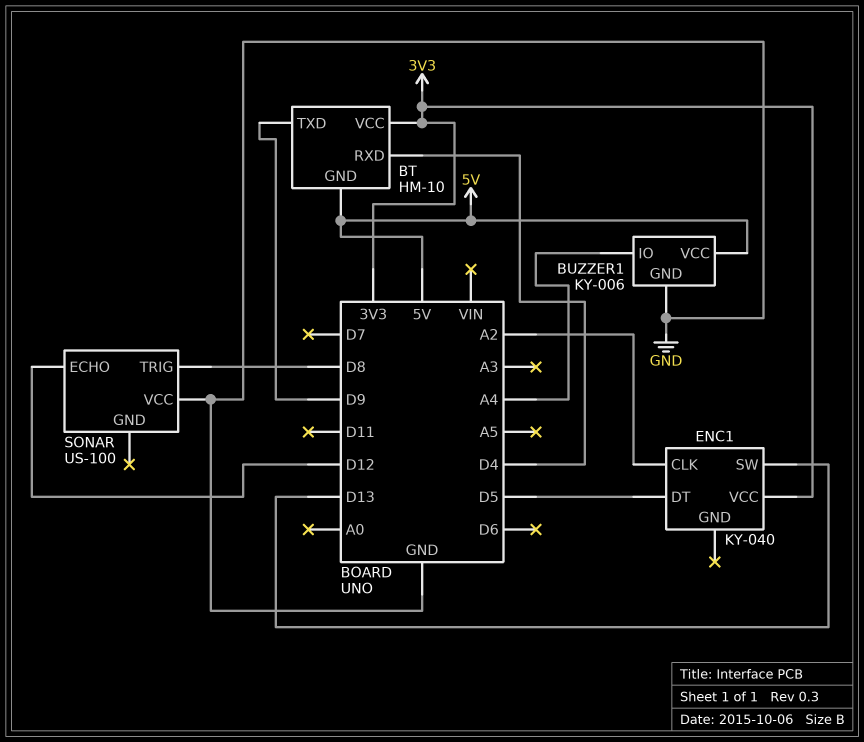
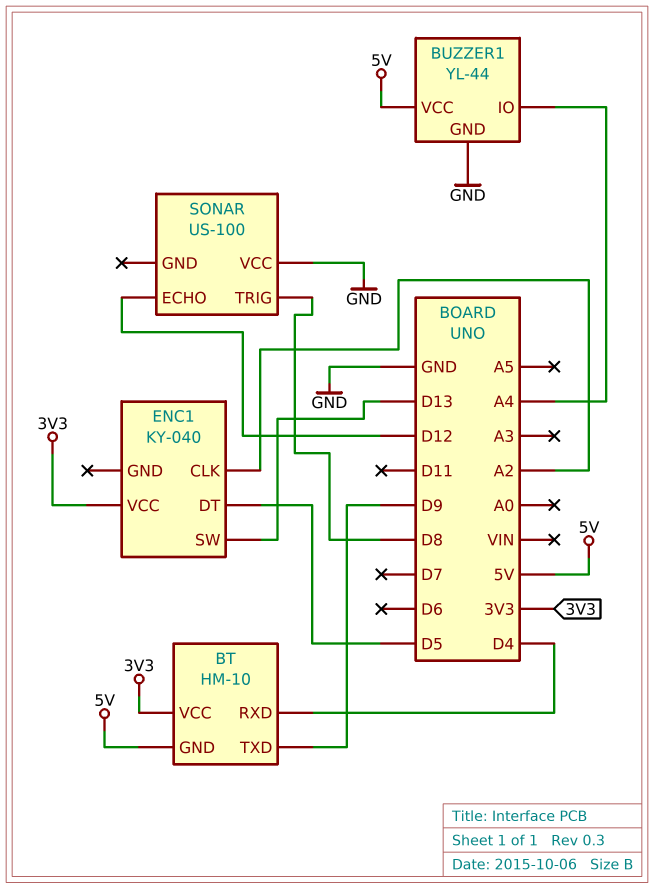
BUZZER1: KY-006 -> YL-44

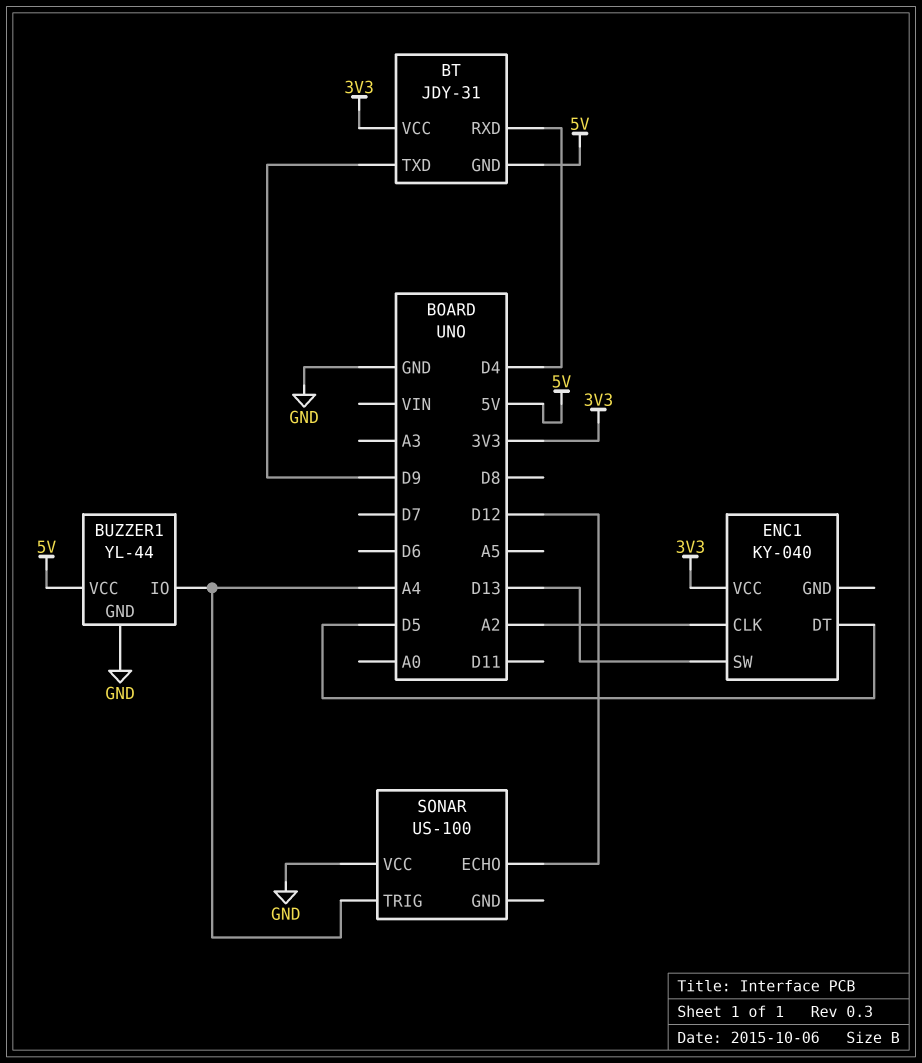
BT: HM-10 -> JDY-31
SONAR pin TRIG: D8 -> A4

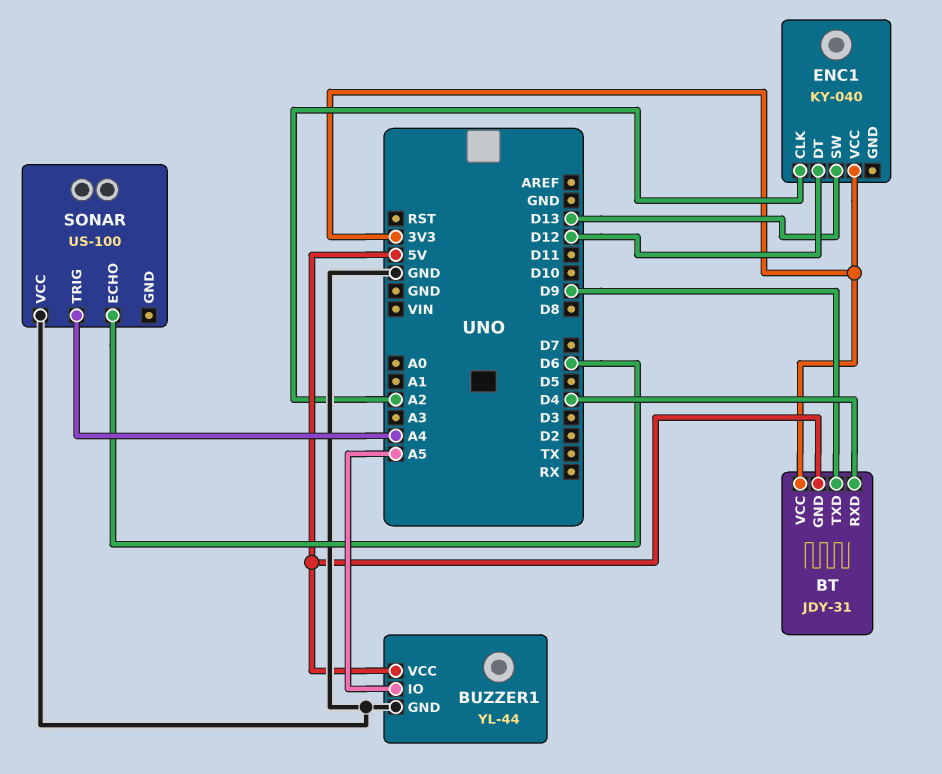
BUZZER1 pin IO: A4 -> A5
ENC1 pin DT: D5 -> D12
SONAR pin ECHO: D12 -> D6

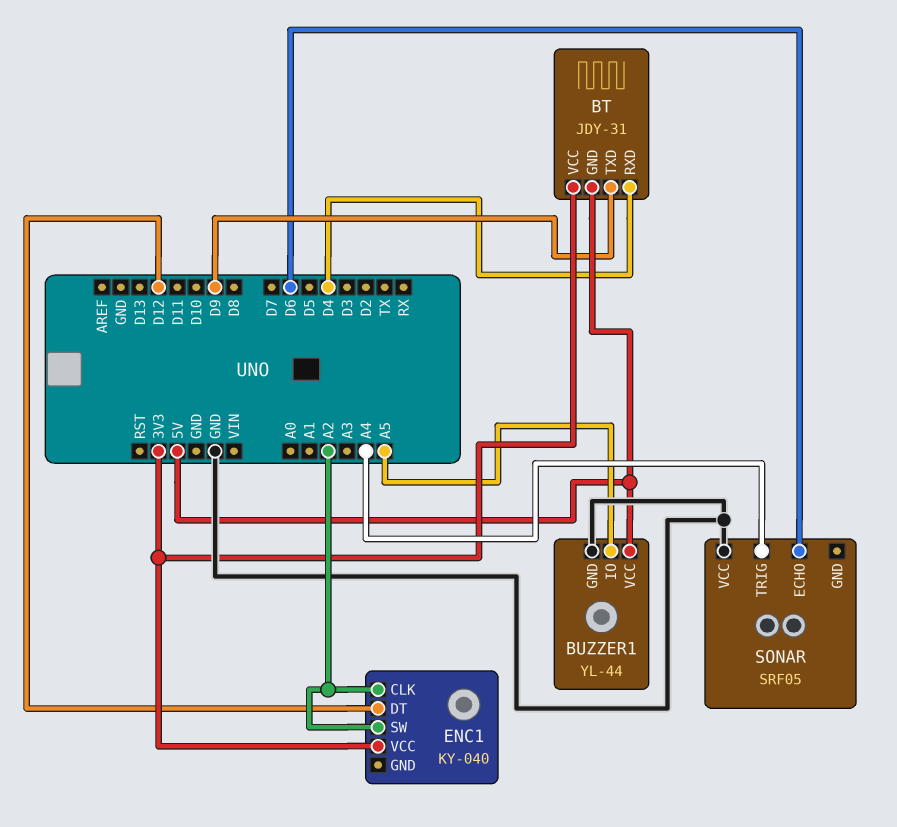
ENC1 pin SW: D13 -> A2
SONAR: US-100 -> SRF05

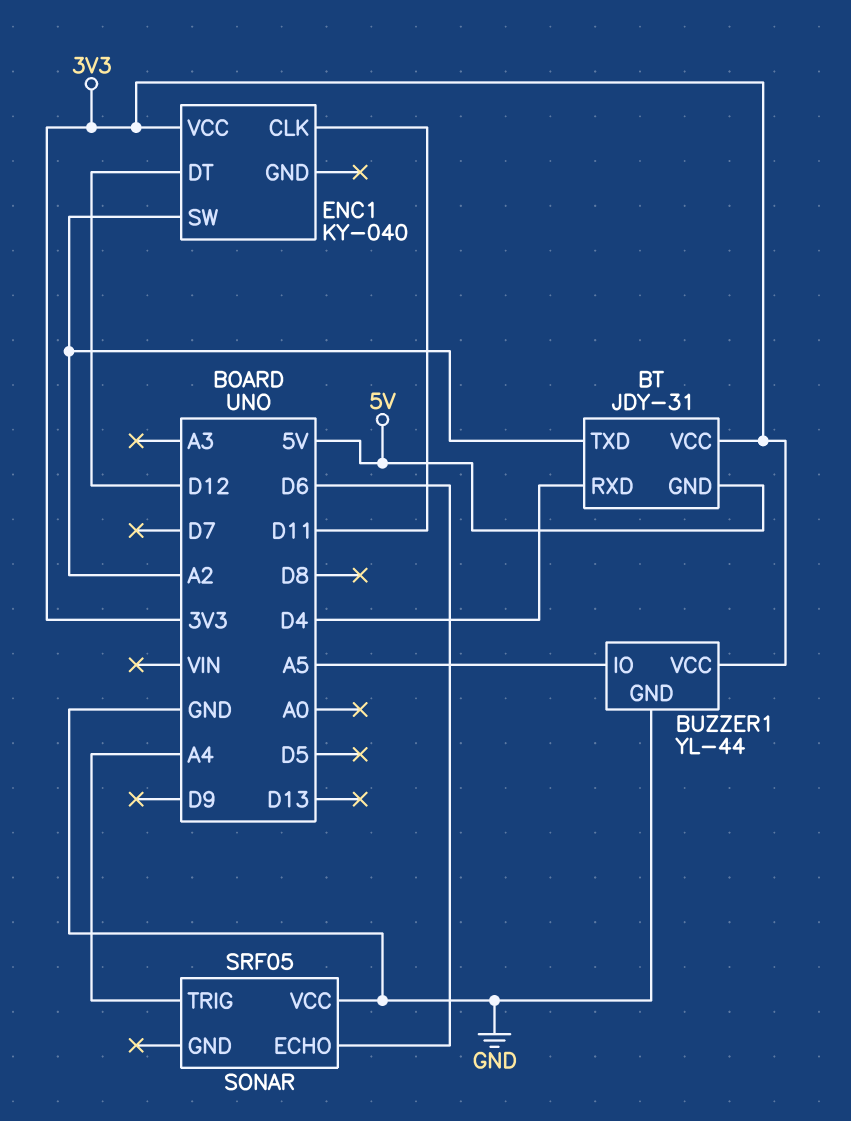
BT pin TXD: D9 -> A2
BUZZER1 pin VCC: 5V -> 3V3
ENC1 pin CLK: A2 -> D11

